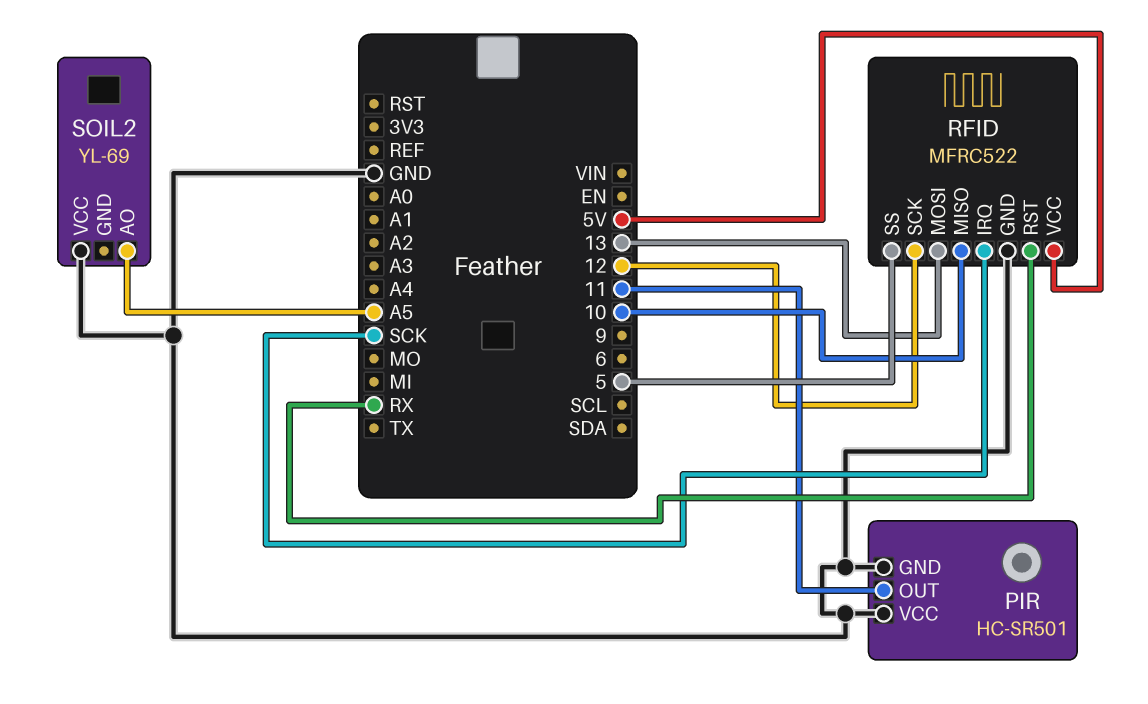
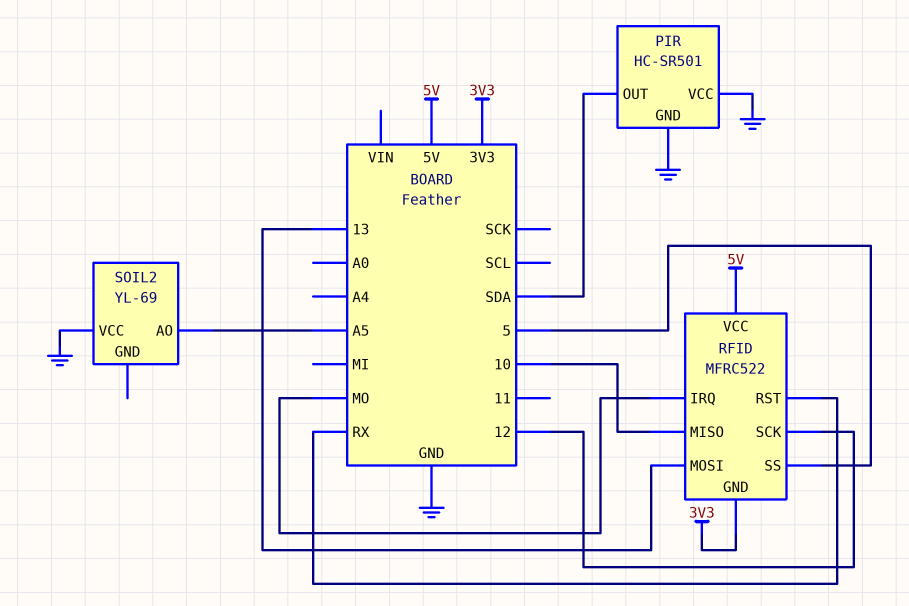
PIR pin OUT: 11 -> SDA
RFID pin GND: GND -> 3V3
RFID pin IRQ: SCK -> MO

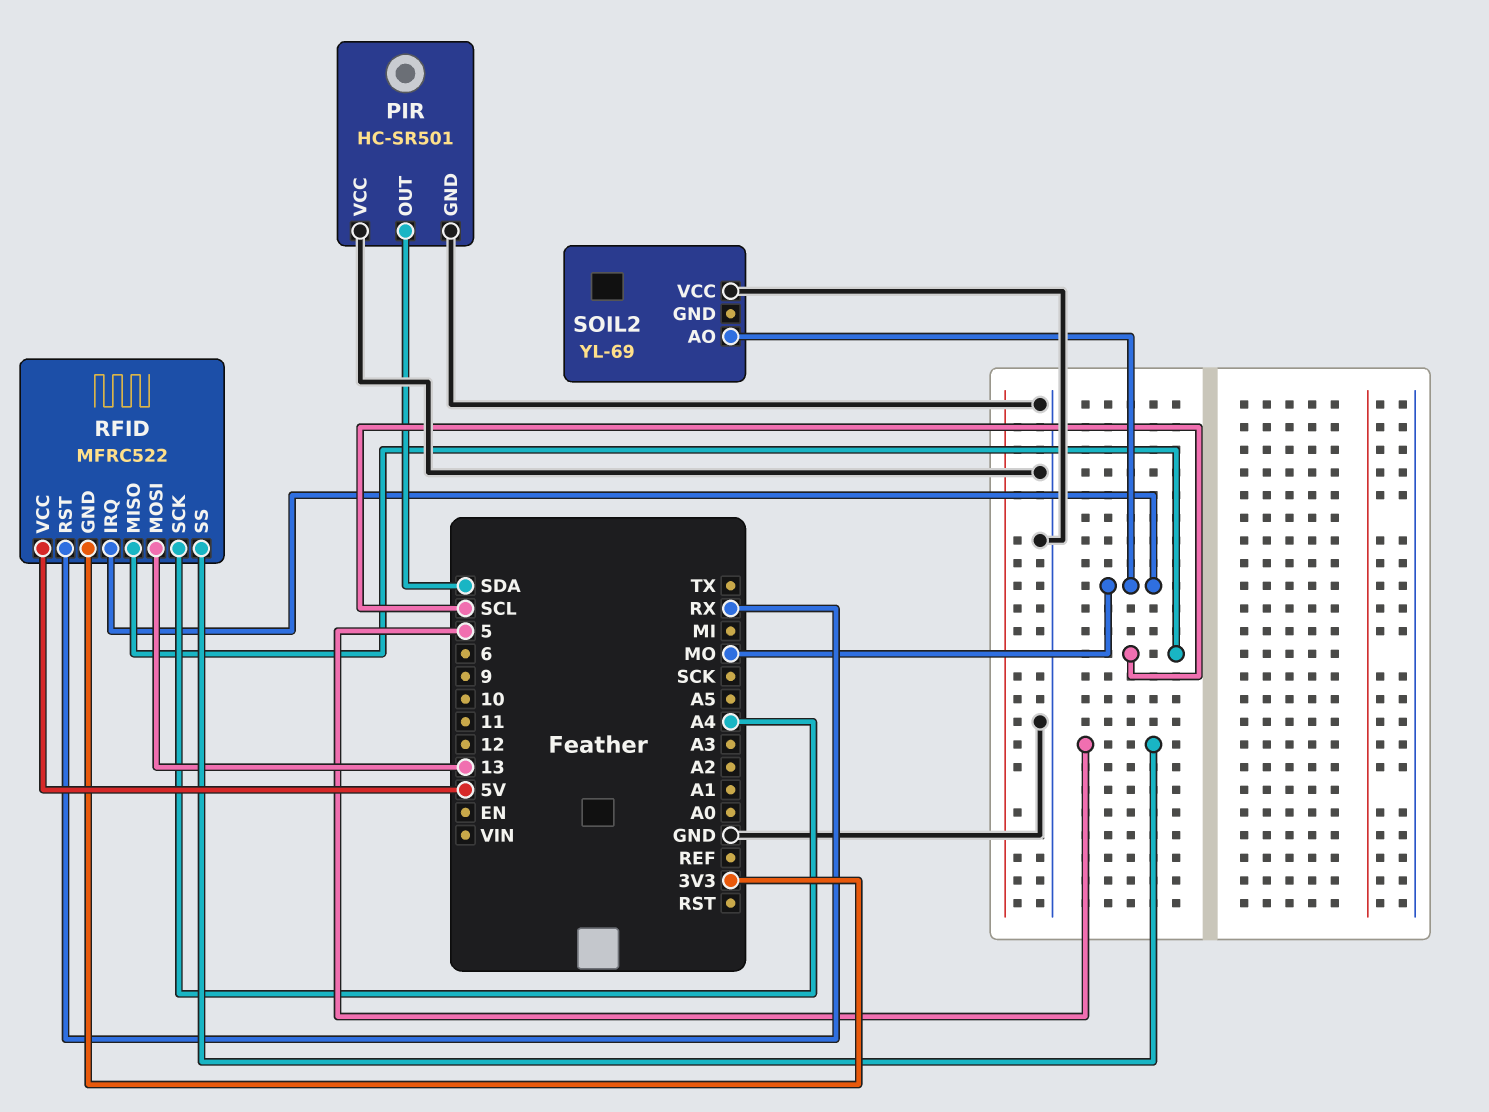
RFID pin MISO: 10 -> SCL
RFID pin SCK: 12 -> A4
SOIL2 pin AO: A5 -> MO

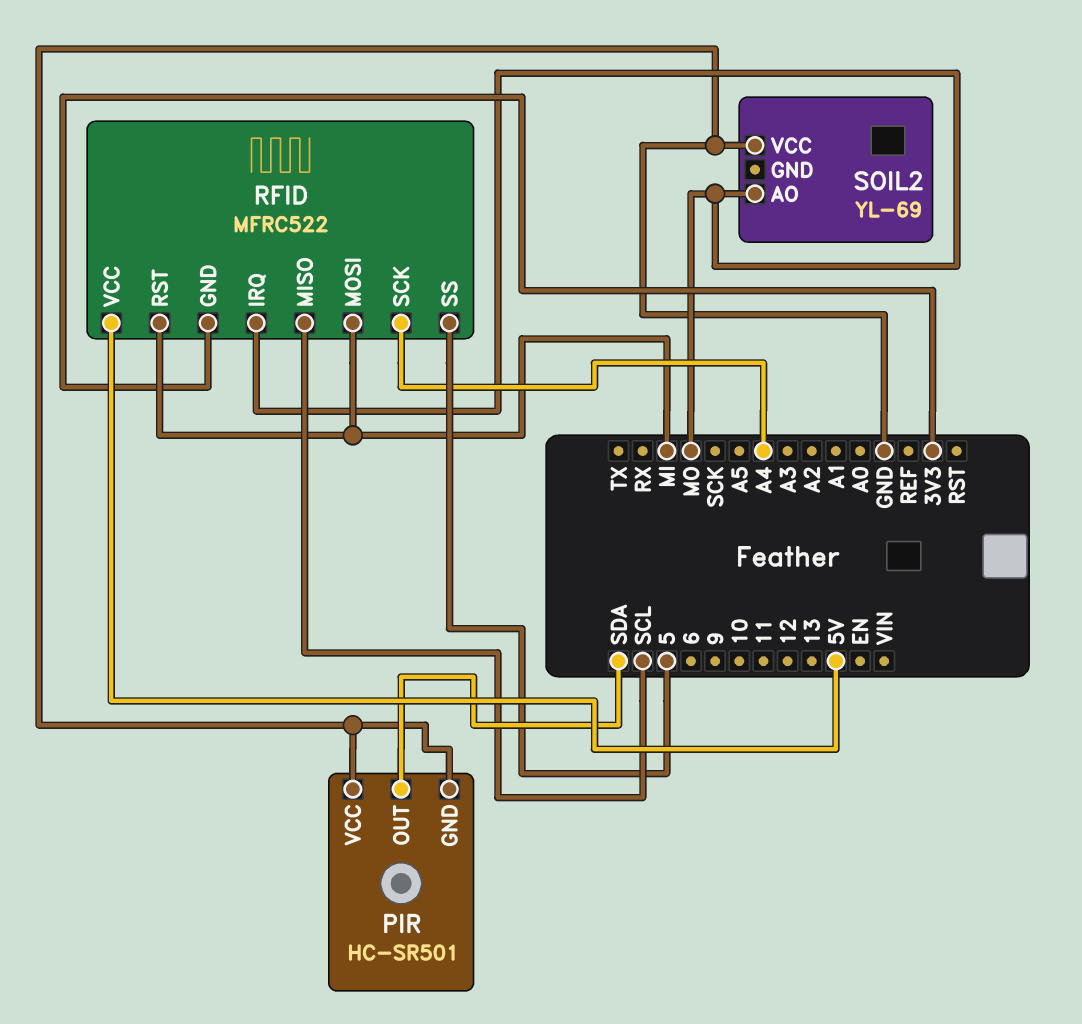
RFID pin MOSI: 13 -> MI
RFID pin RST: RX -> MI

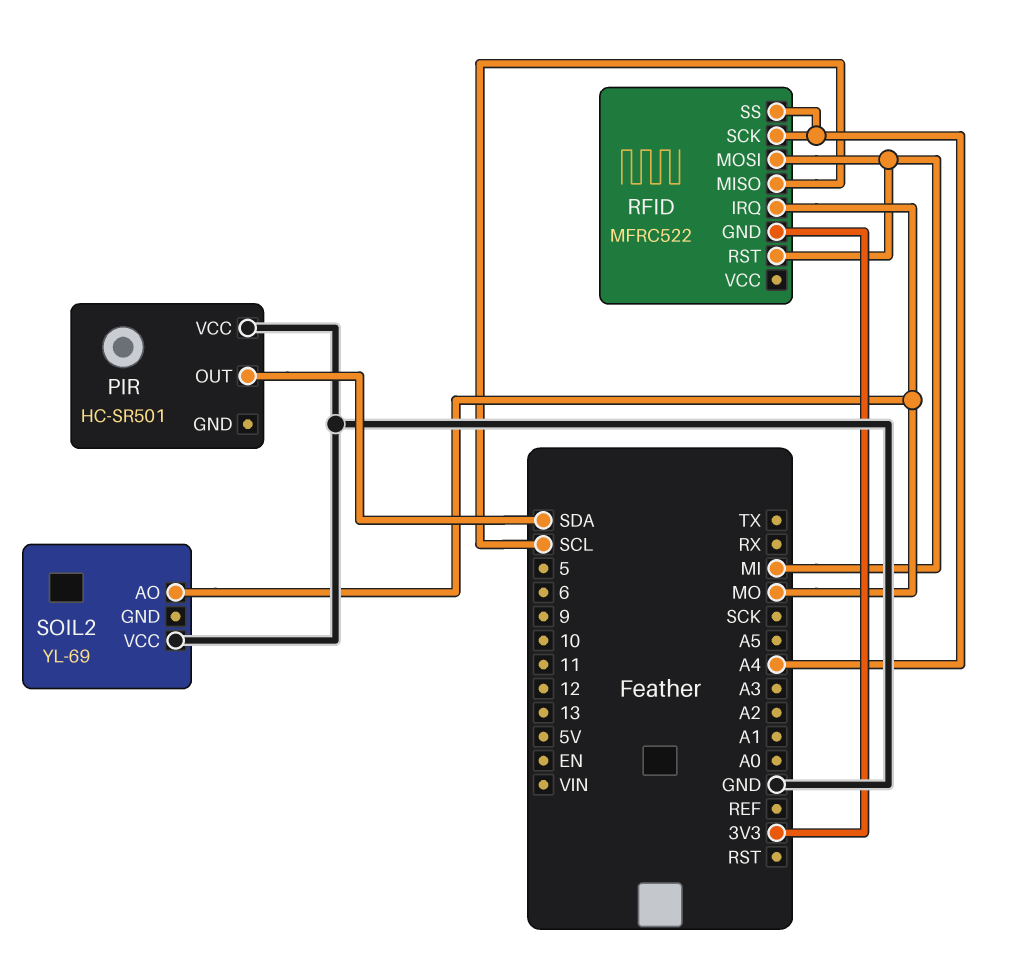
PIR pin GND: GND -> none
RFID pin SS: 5 -> A4
RFID pin VCC: 5V -> none

